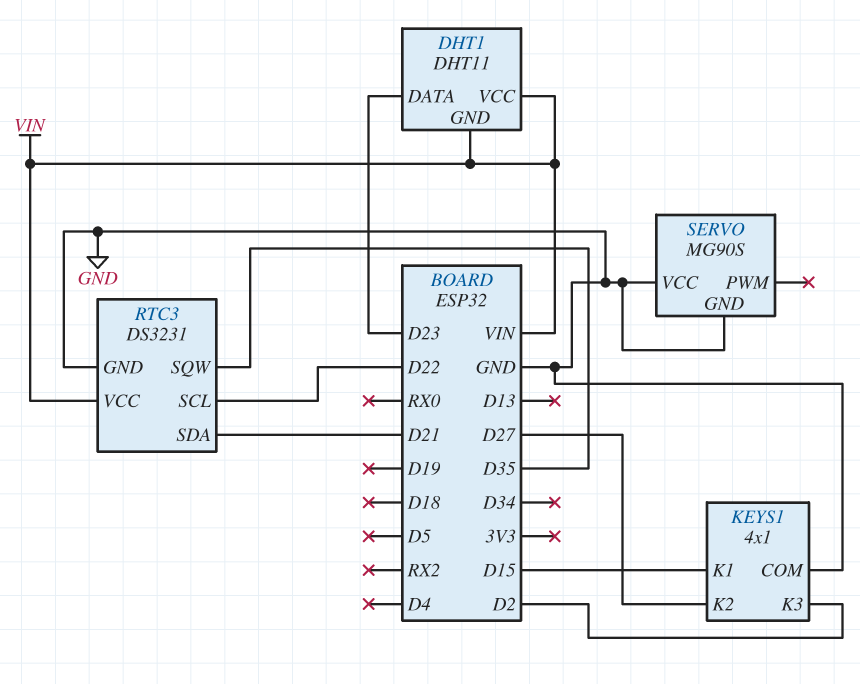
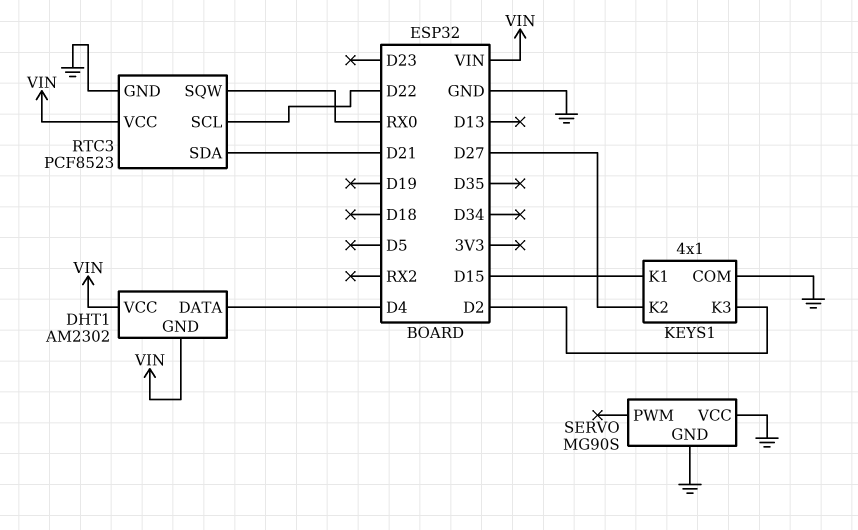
DHT1: DHT11 -> AM2302
DHT1 pin DATA: D23 -> D4
RTC3: DS3231 -> PCF8523
RTC3 pin SQW: D35 -> RX0

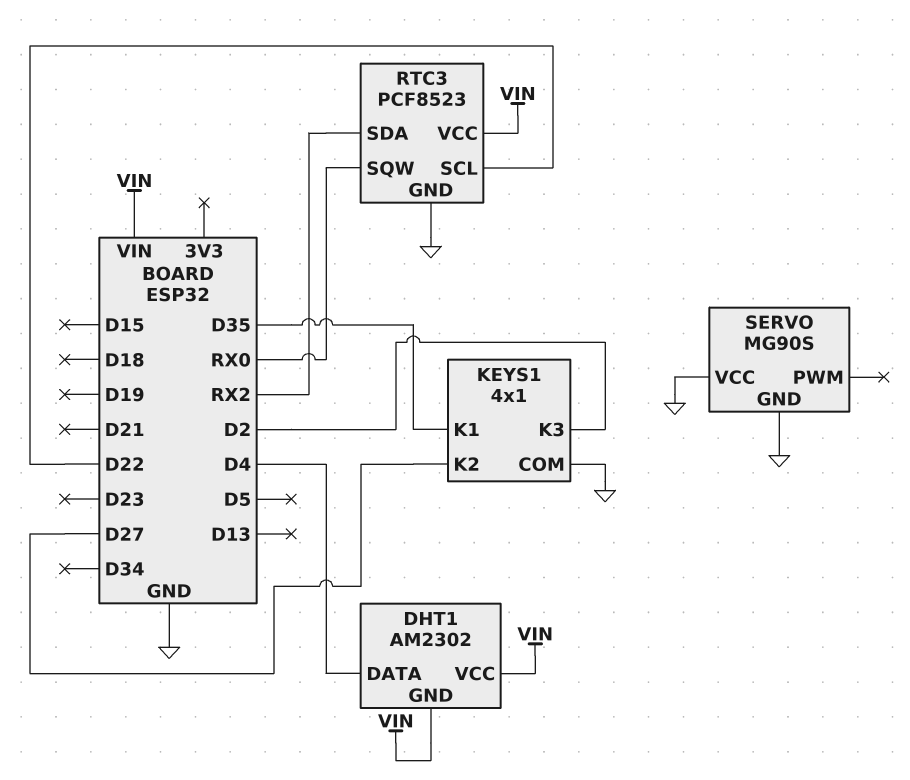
KEYS1 pin K1: D15 -> D35
RTC3 pin SDA: D21 -> RX2

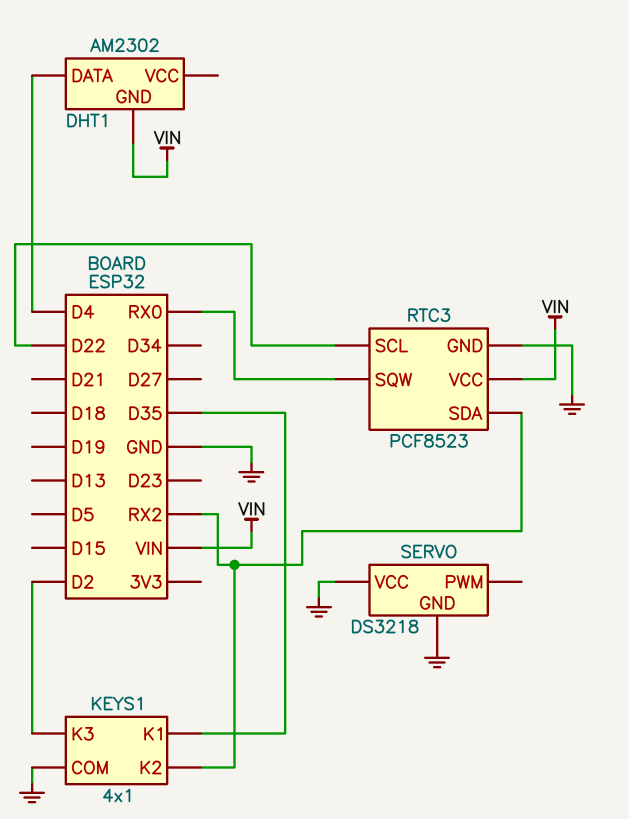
DHT1 pin VCC: VIN -> none
KEYS1 pin K2: D27 -> RX2
SERVO: MG90S -> DS3218

